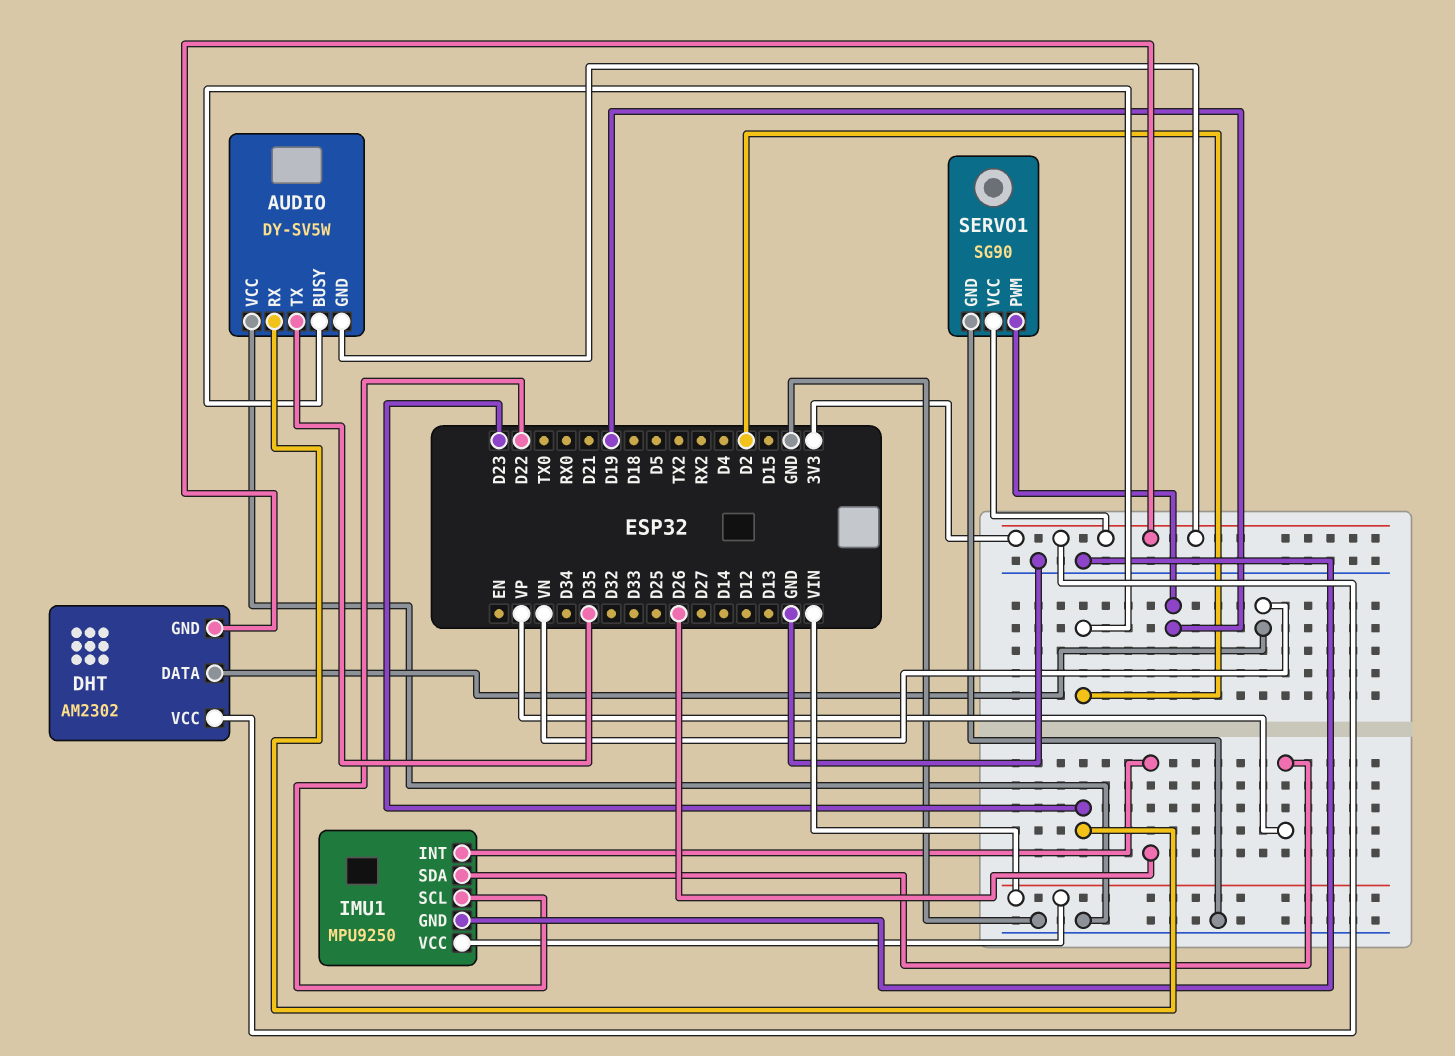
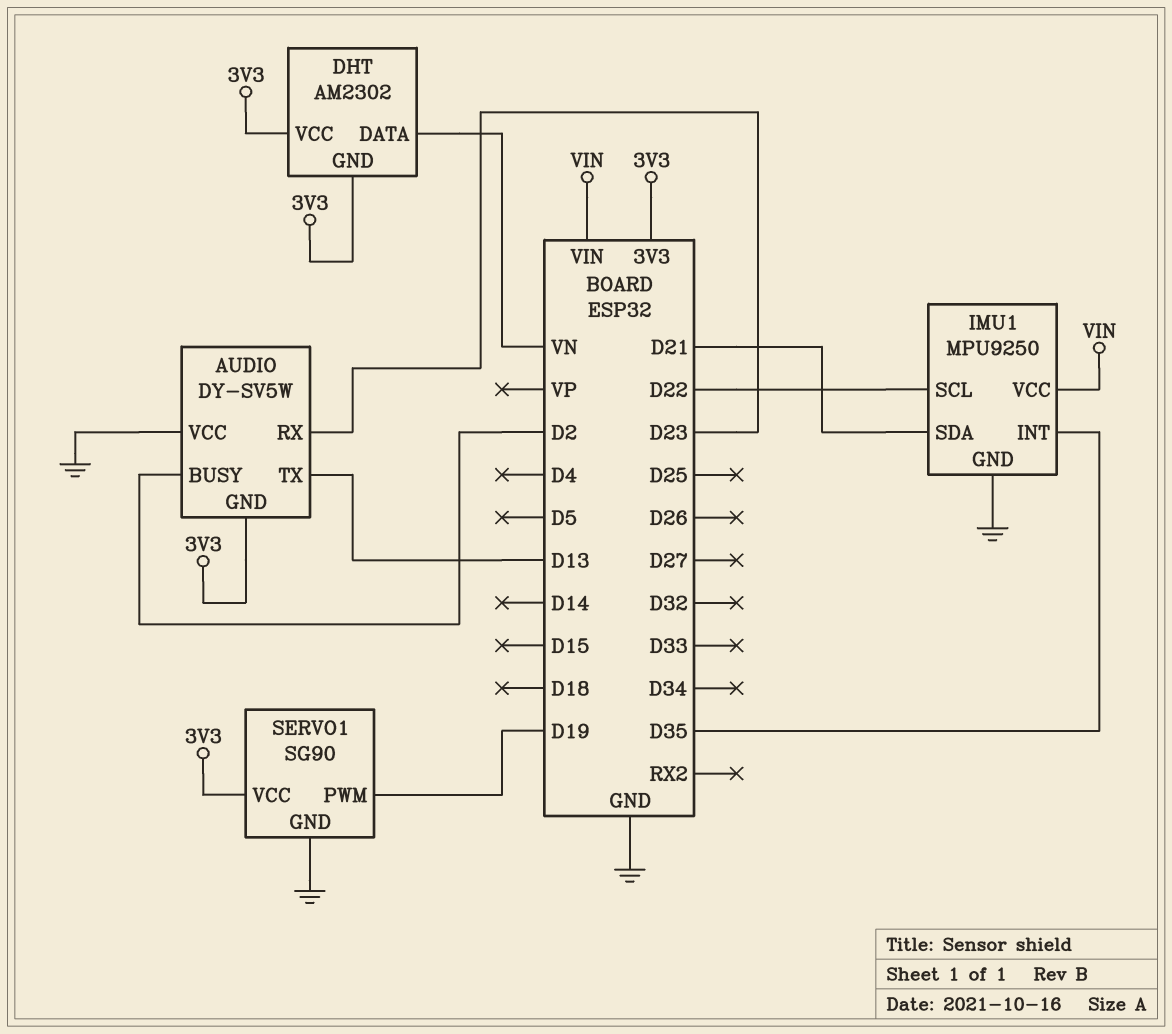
AUDIO pin TX: D35 -> D13
IMU1 pin INT: D26 -> D35
IMU1 pin SDA: VP -> D21

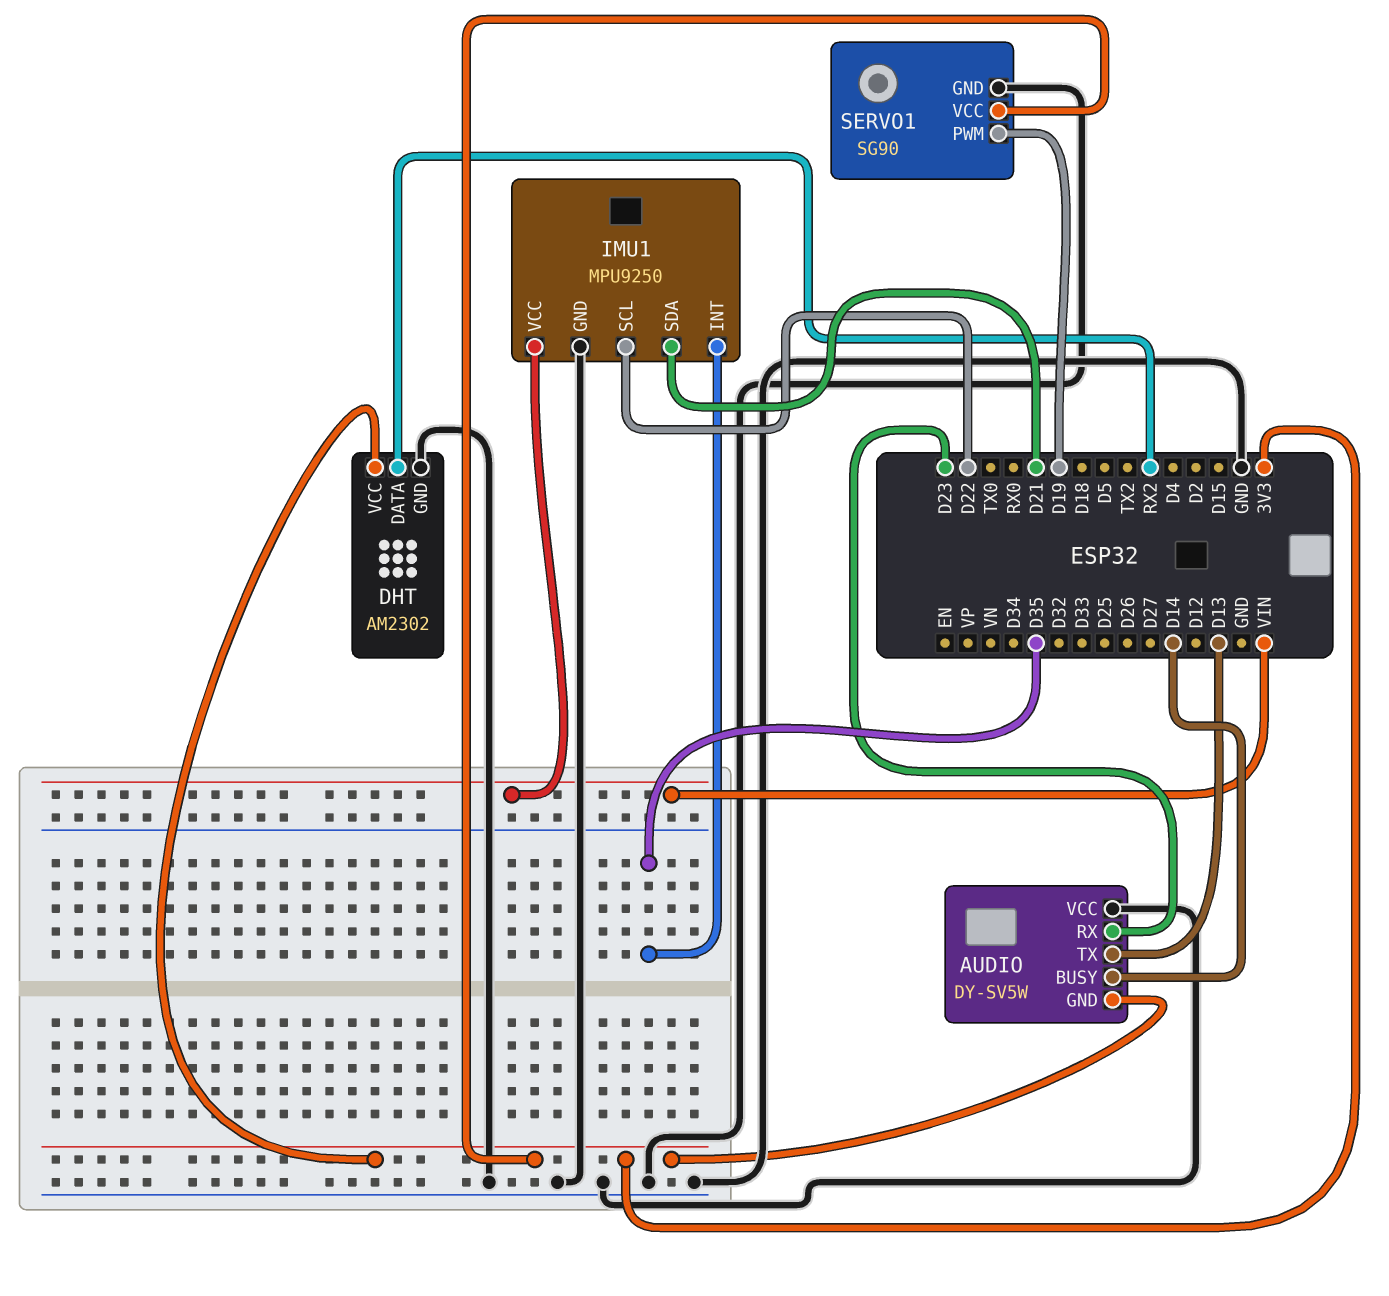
AUDIO pin BUSY: D2 -> D14
DHT pin DATA: VN -> RX2
DHT pin GND: 3V3 -> GND

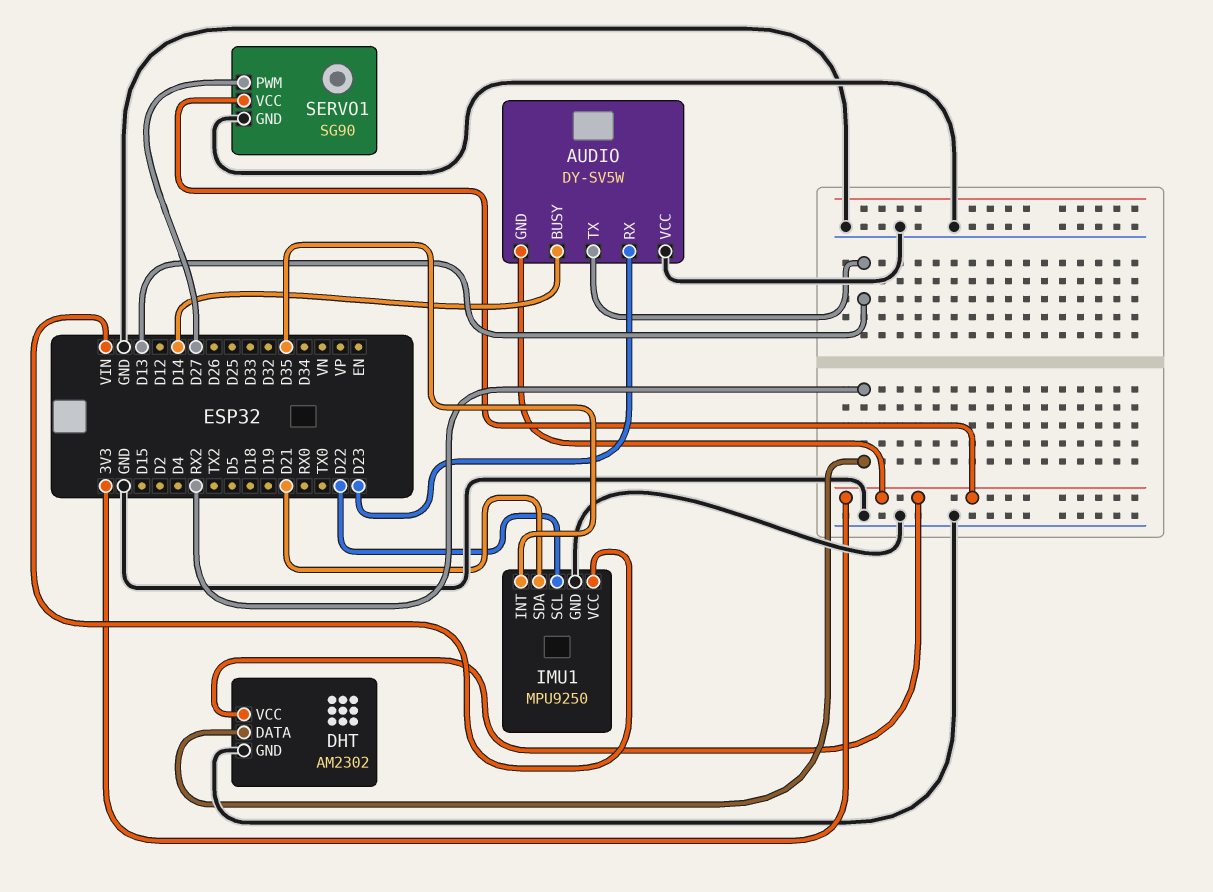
SERVO1 pin PWM: D19 -> D27

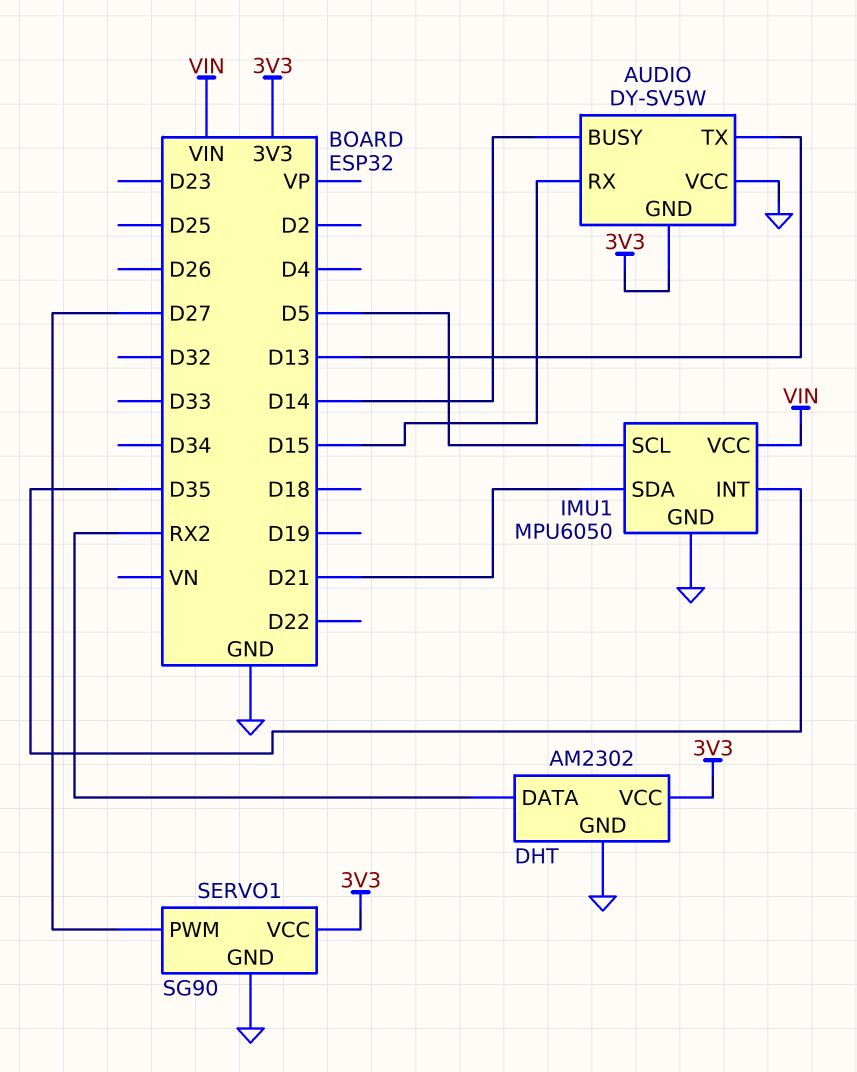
AUDIO pin RX: D23 -> D15
IMU1: MPU9250 -> MPU6050
IMU1 pin SCL: D22 -> D5

